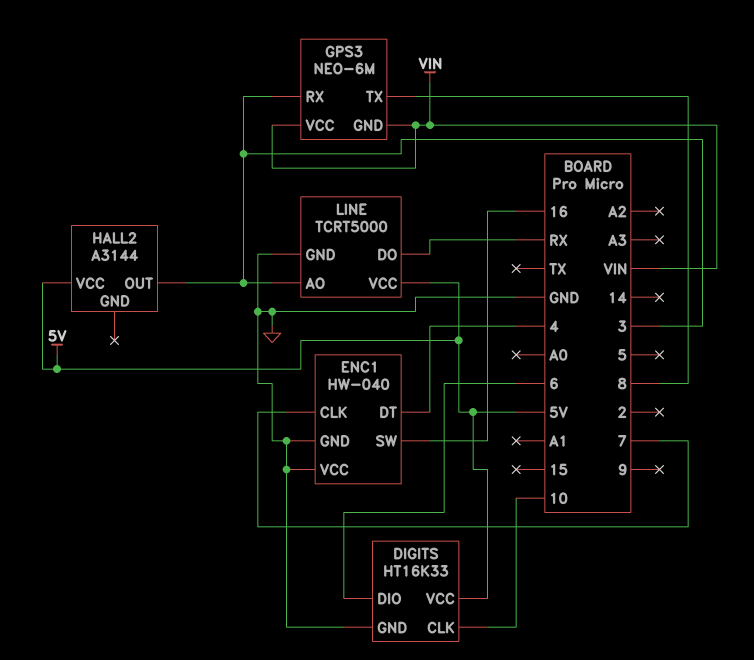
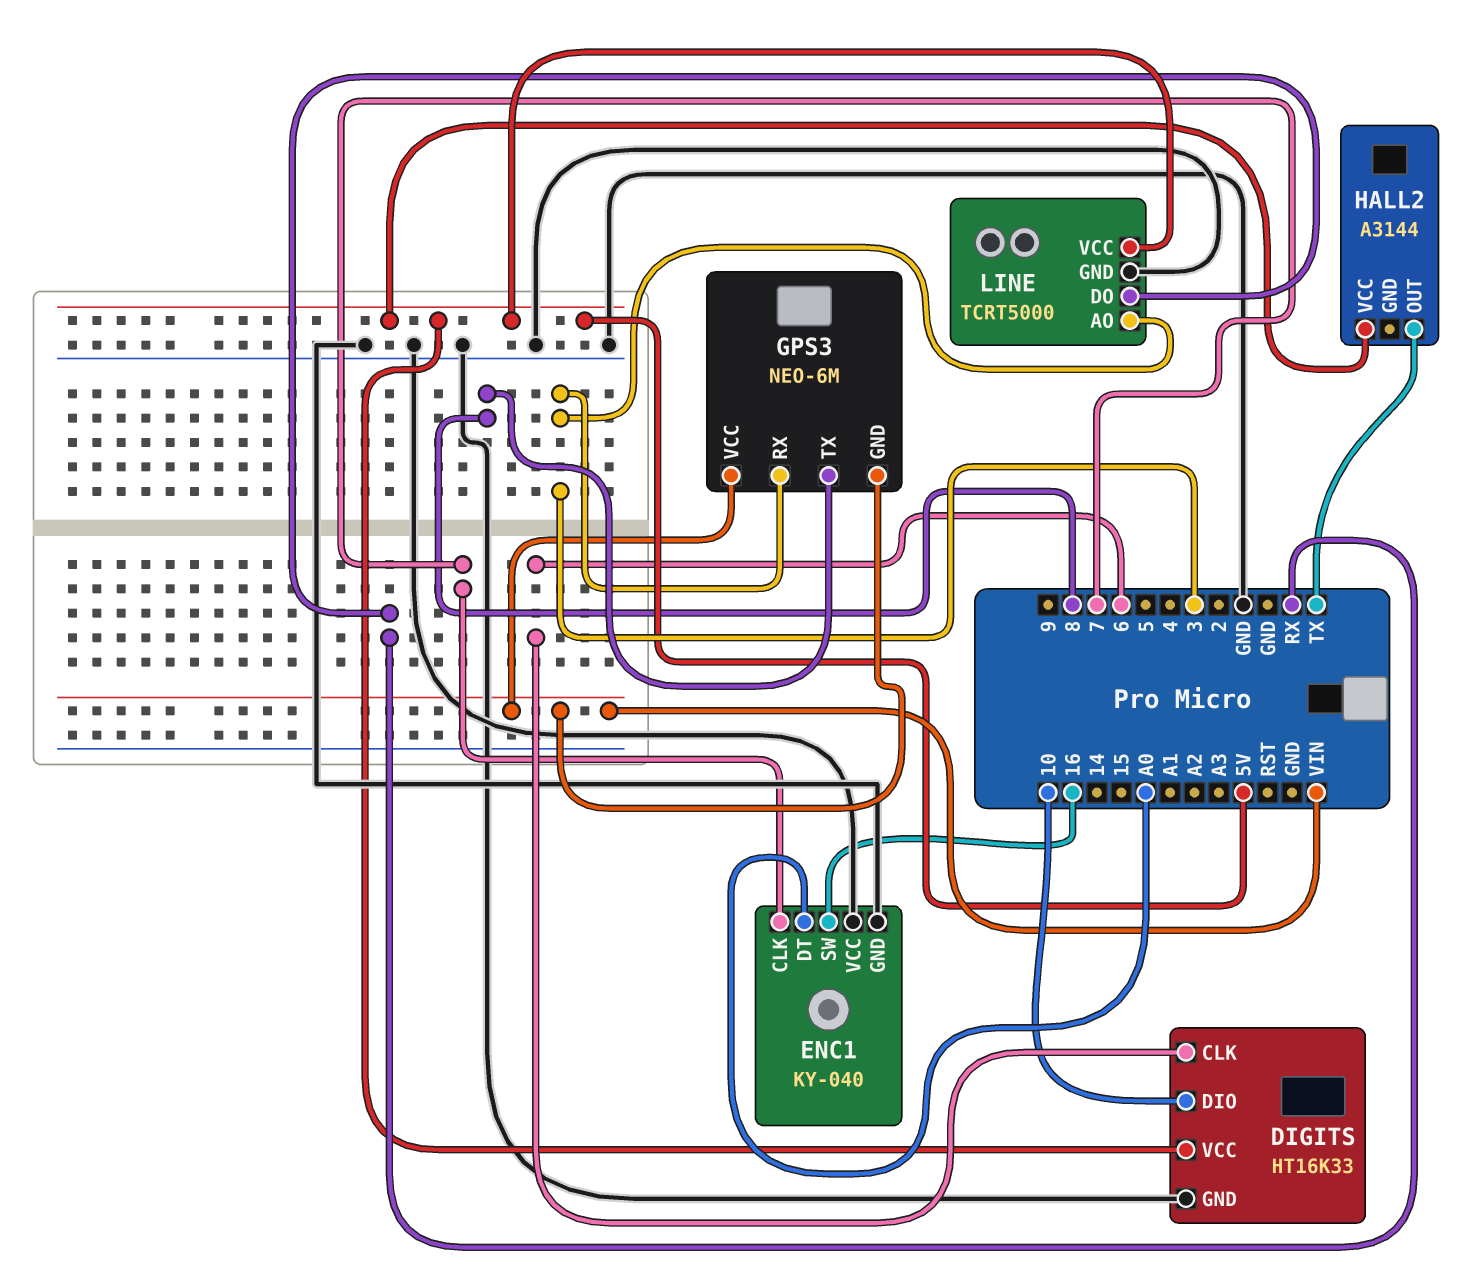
DIGITS pin CLK: 10 -> 6
DIGITS pin DIO: 6 -> 10
ENC1: HW-040 -> KY-040
ENC1 pin DT: 4 -> A0
HALL2 pin OUT: 3 -> TX

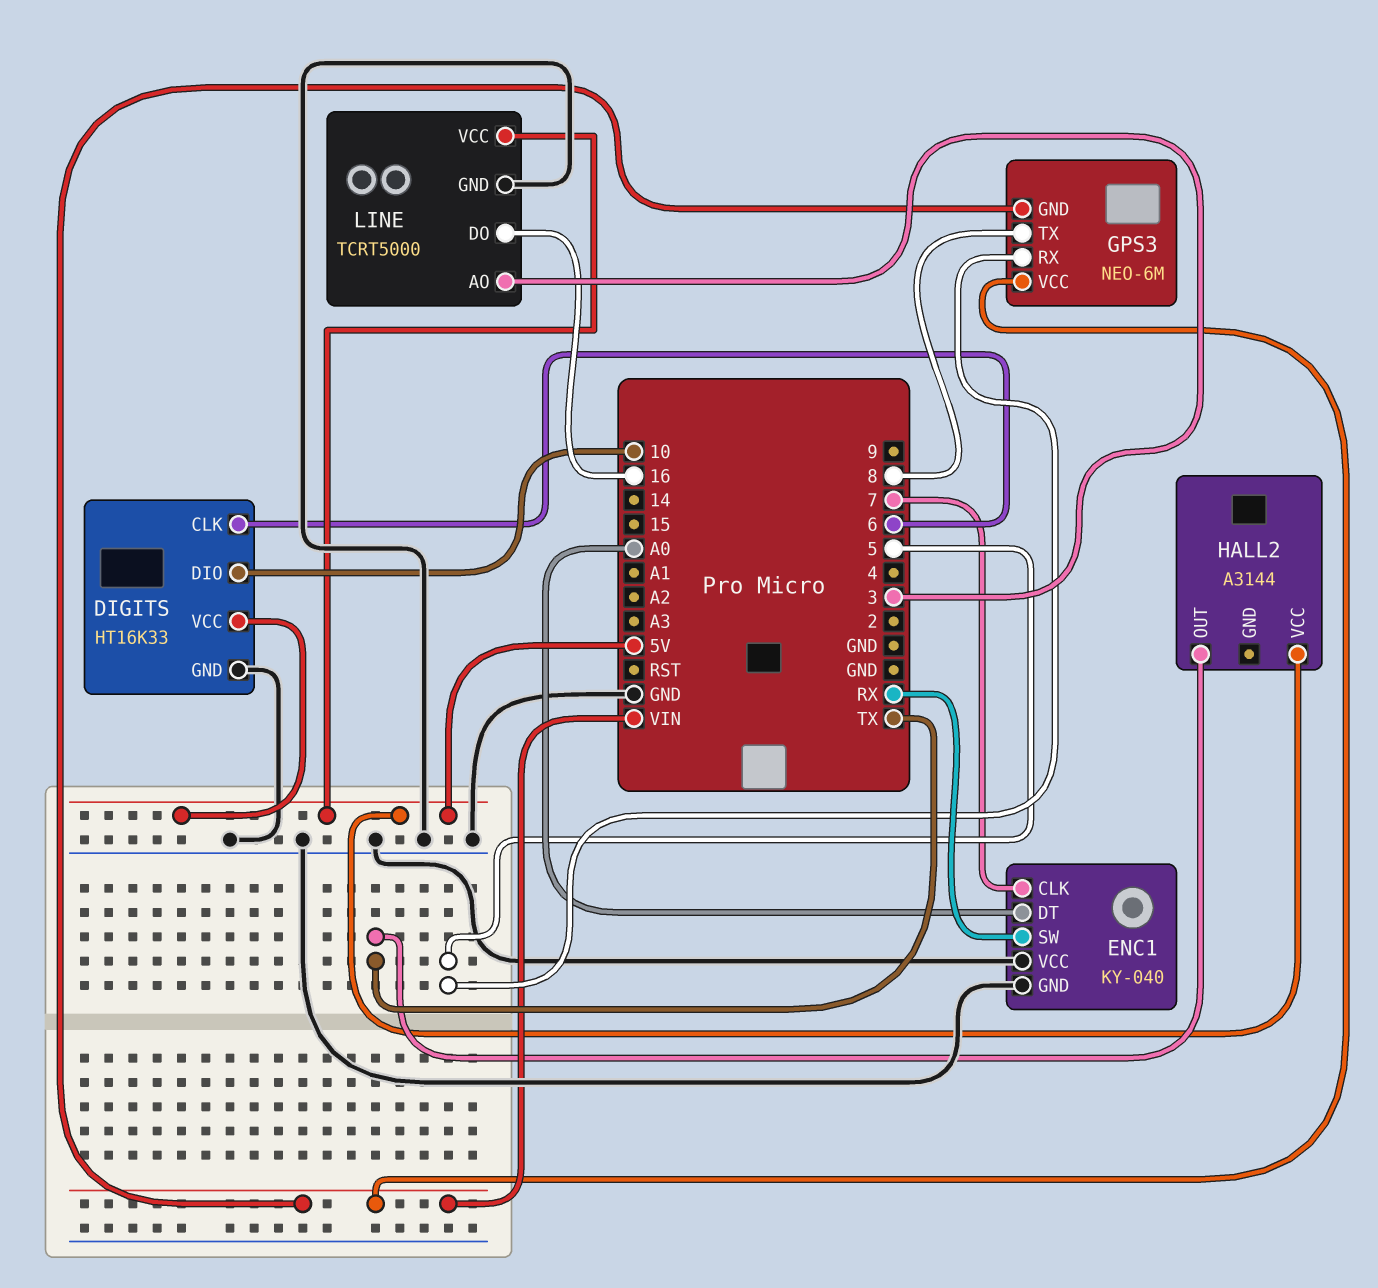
ENC1 pin SW: 16 -> RX
GPS3 pin RX: 3 -> 5
LINE pin DO: RX -> 16

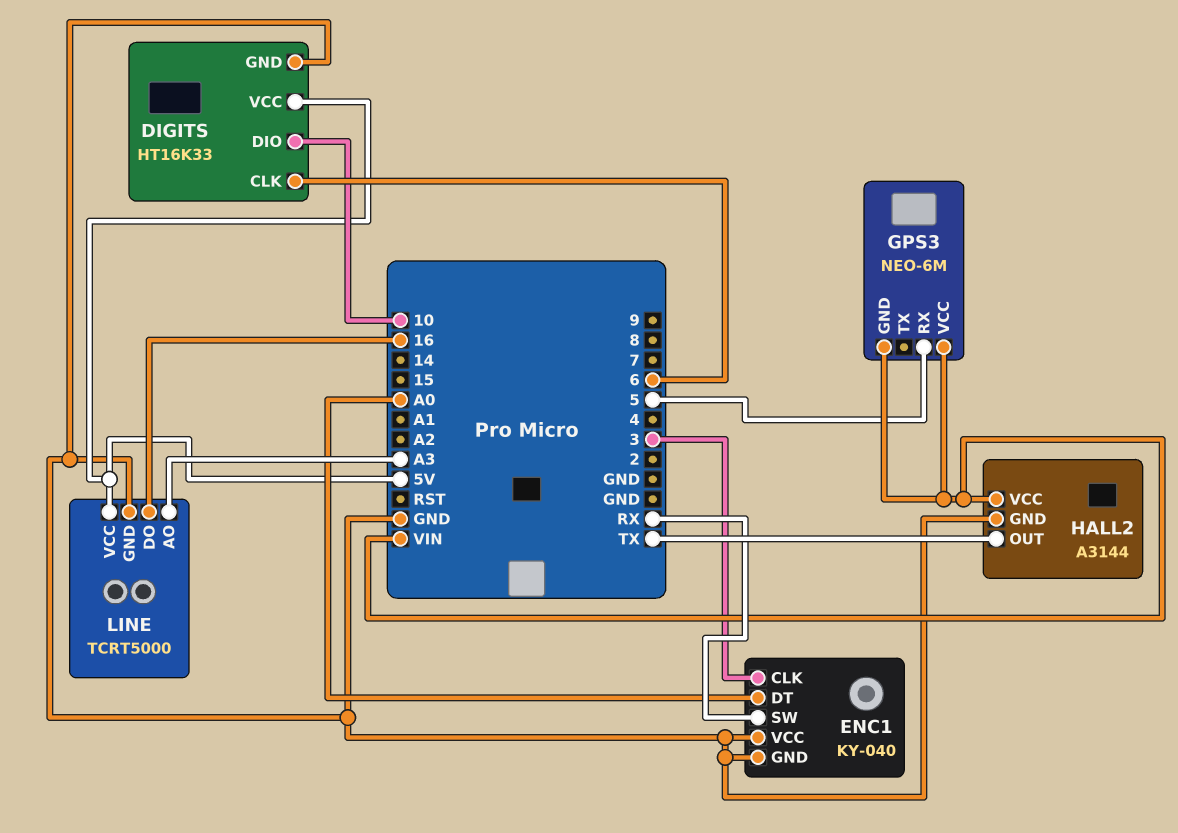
ENC1 pin CLK: 7 -> 3
GPS3 pin TX: 8 -> none
HALL2 pin GND: none -> GND
HALL2 pin VCC: 5V -> VIN
LINE pin AO: 3 -> A3

